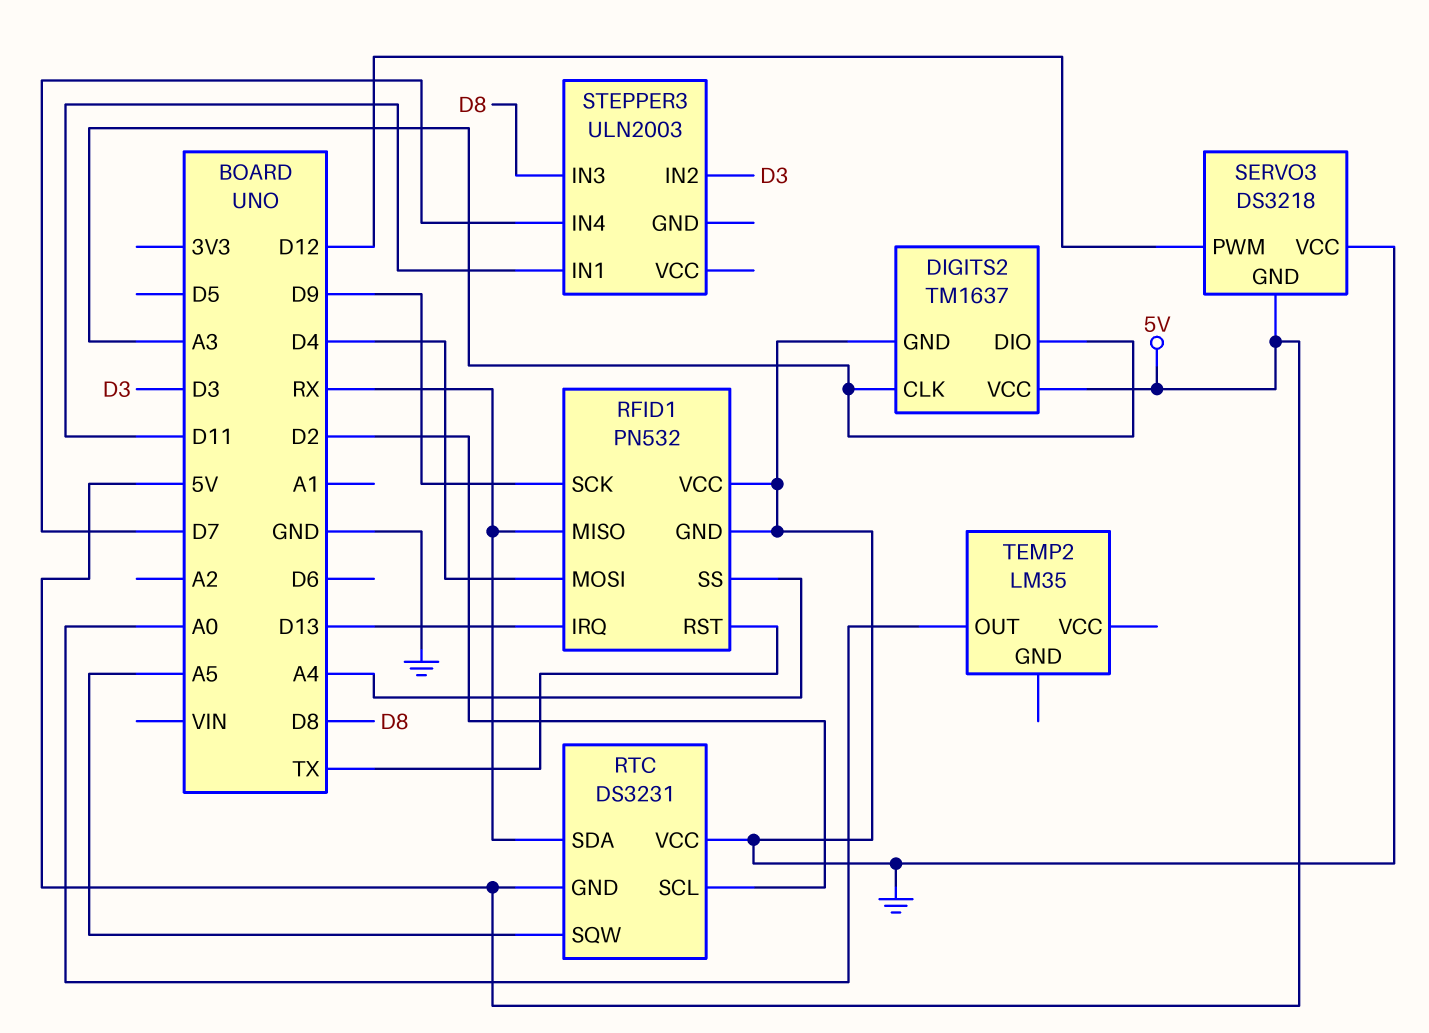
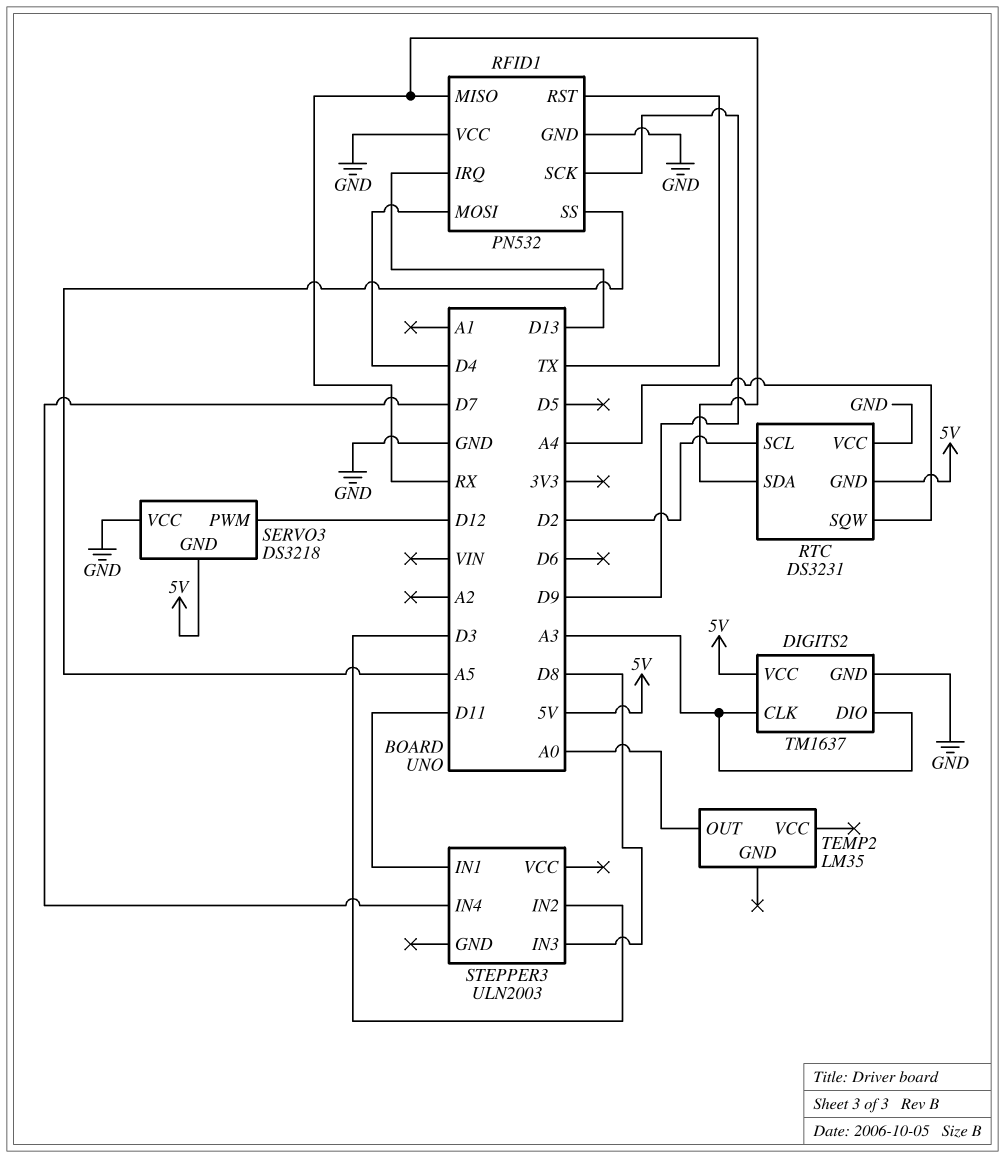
RFID1 pin SS: A4 -> A5
RTC pin SQW: A5 -> A4

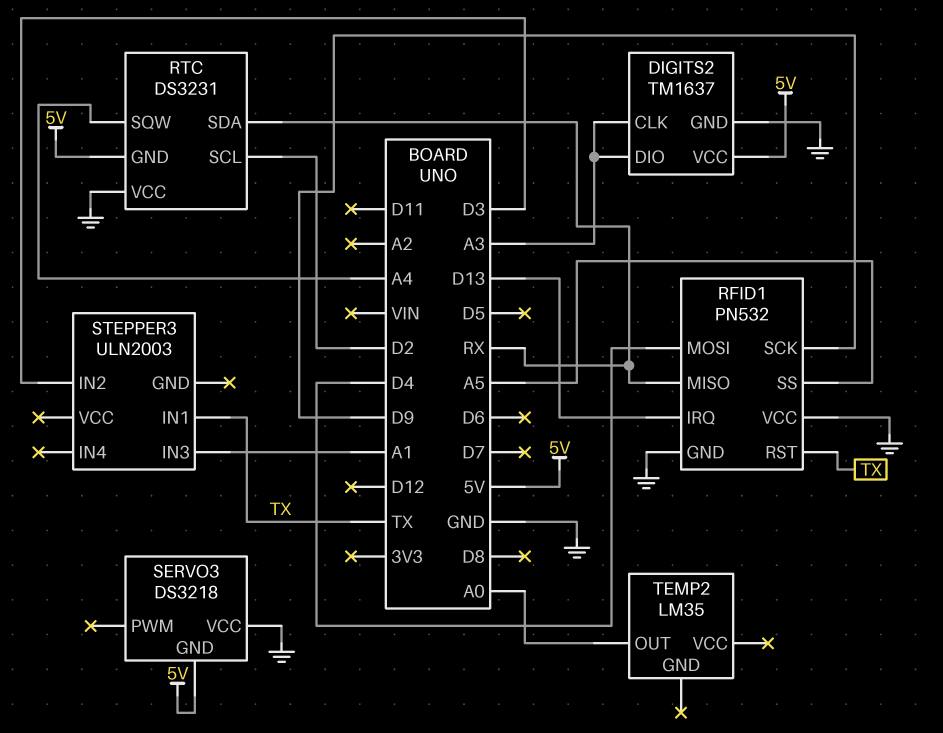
SERVO3 pin PWM: D12 -> none
STEPPER3 pin IN1: D11 -> TX
STEPPER3 pin IN3: D8 -> A1
STEPPER3 pin IN4: D7 -> none

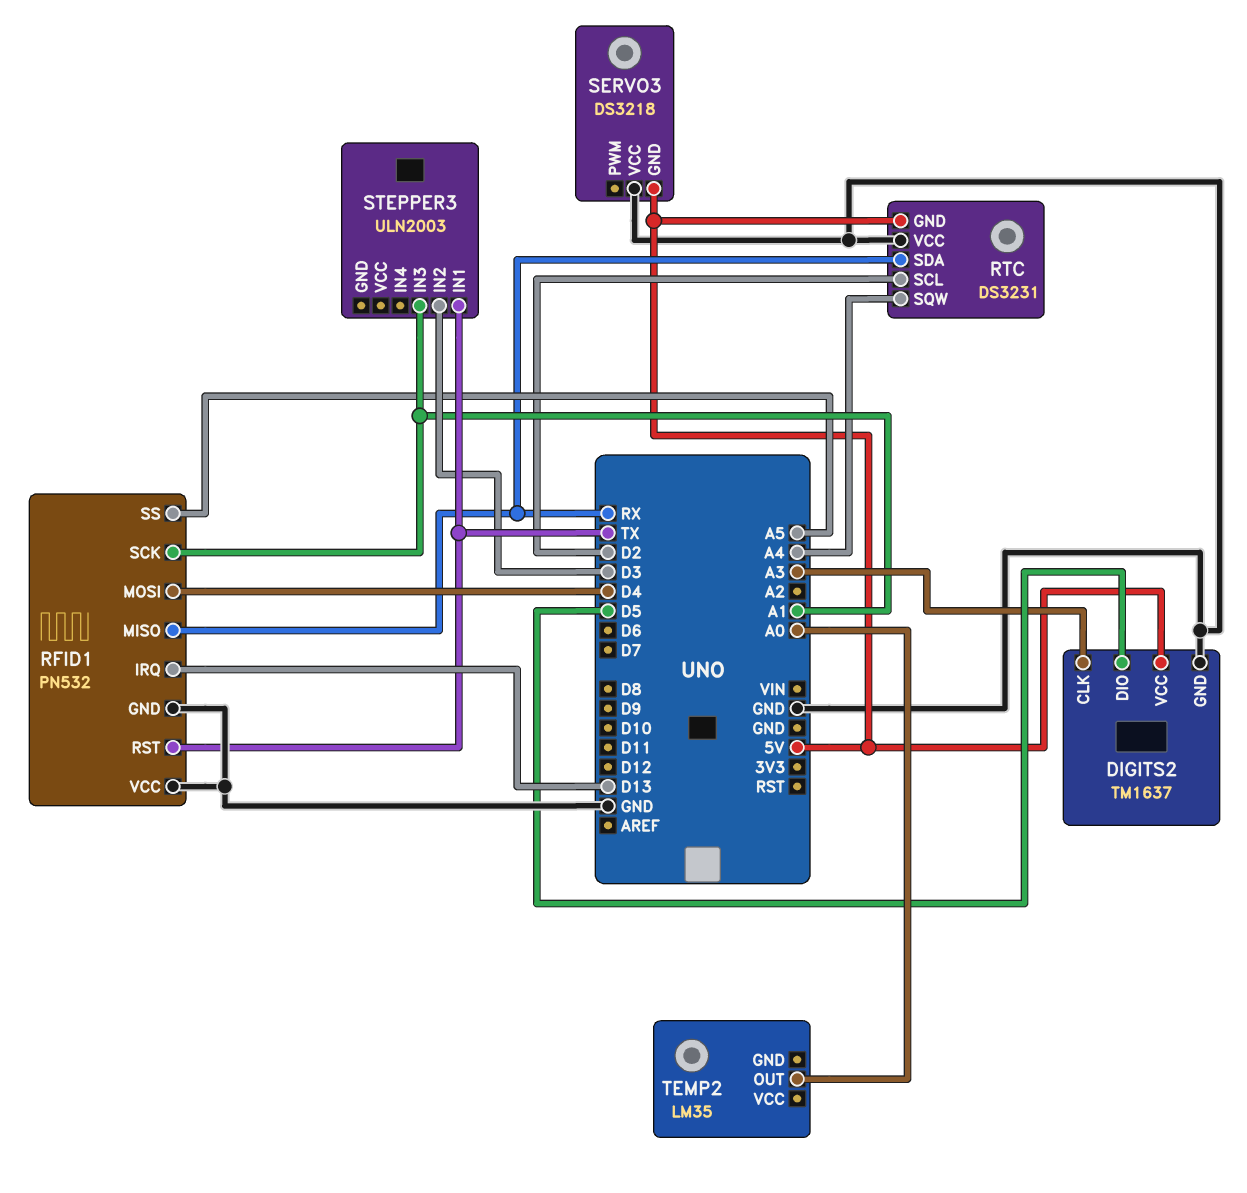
DIGITS2 pin DIO: A3 -> D5
RFID1 pin SCK: D9 -> A1

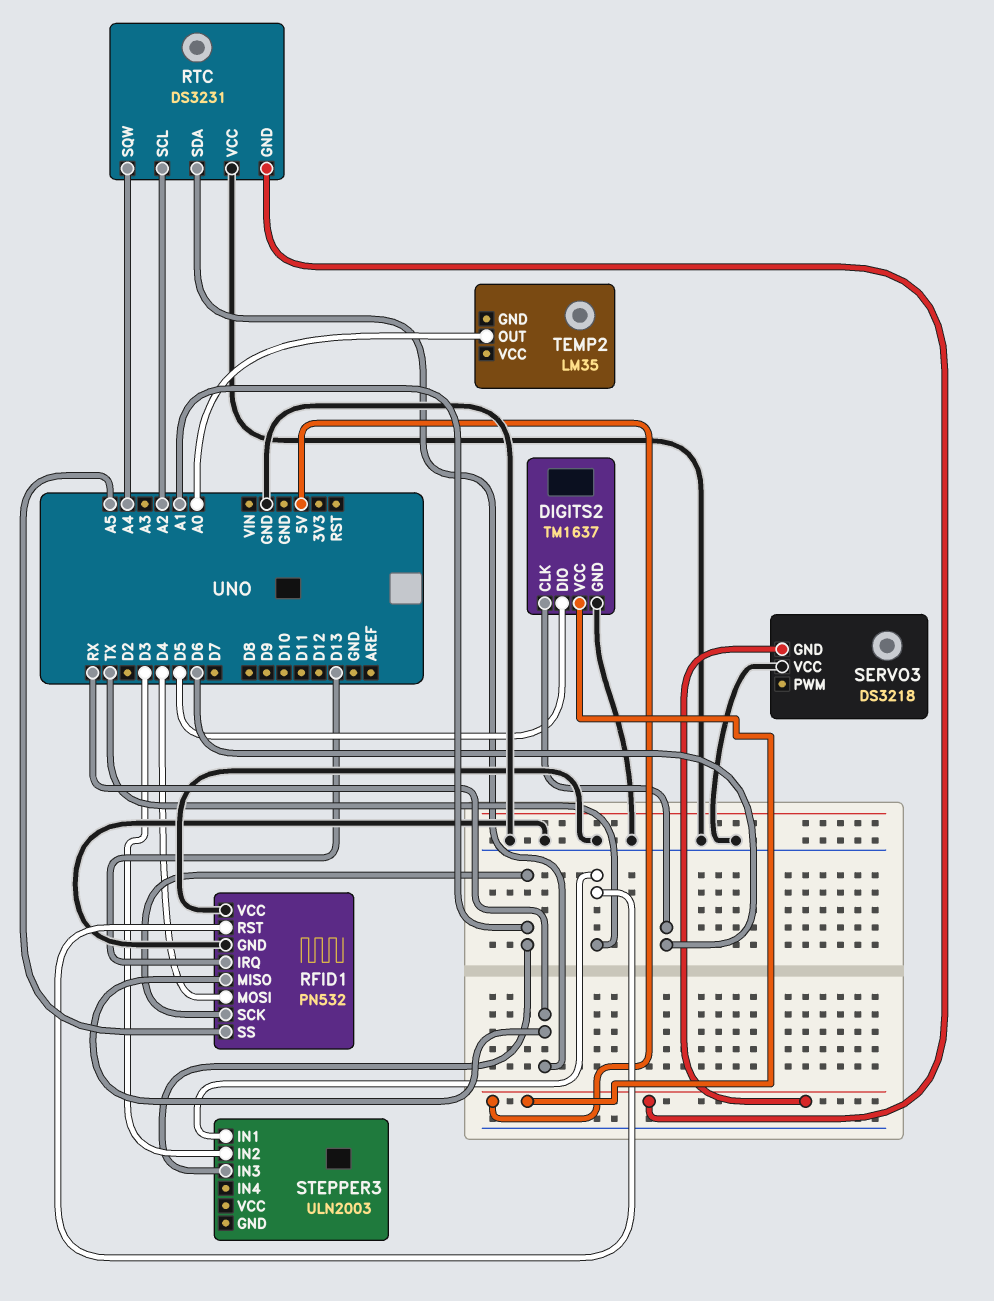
DIGITS2 pin CLK: A3 -> D6
RTC pin SCL: D2 -> A2

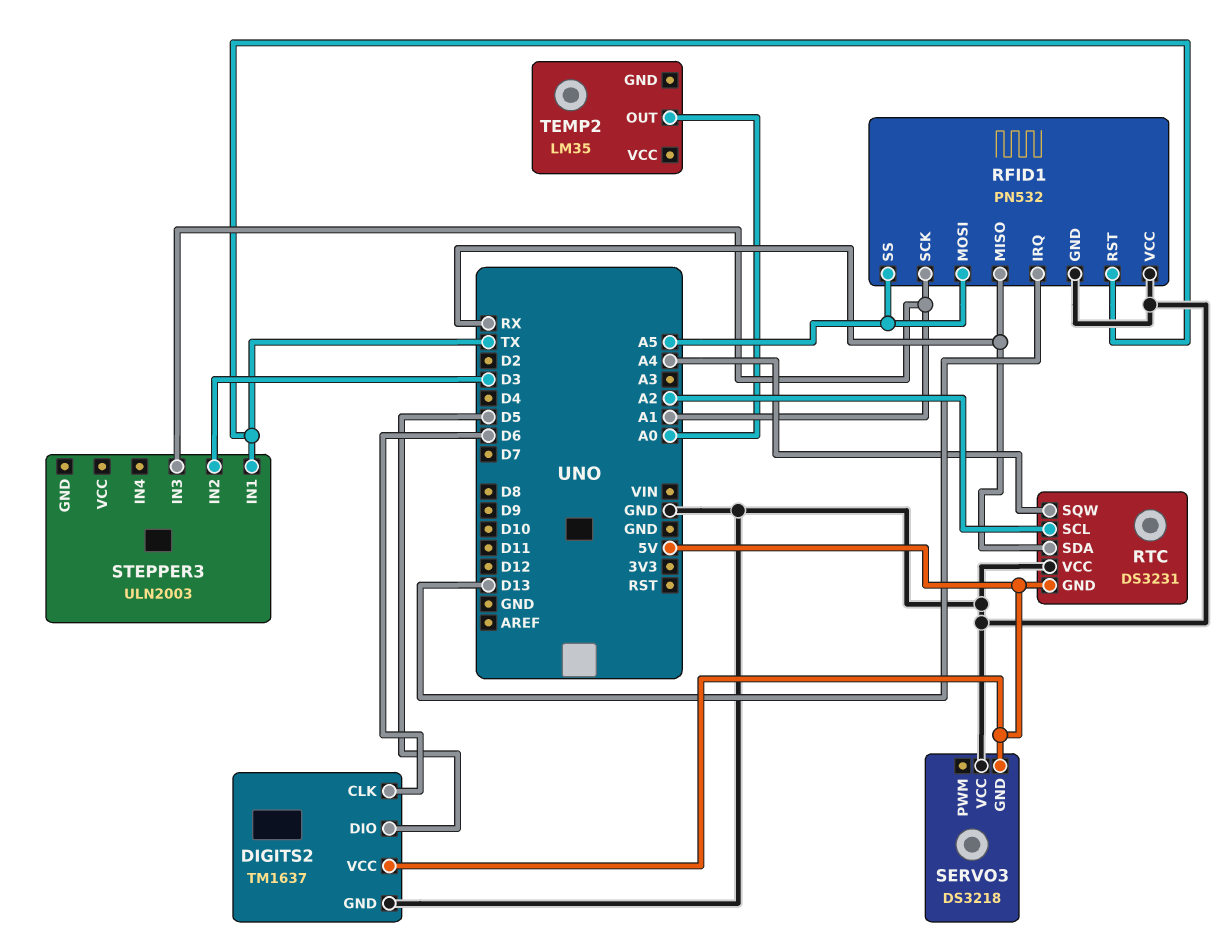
RFID1 pin MOSI: D4 -> A5

